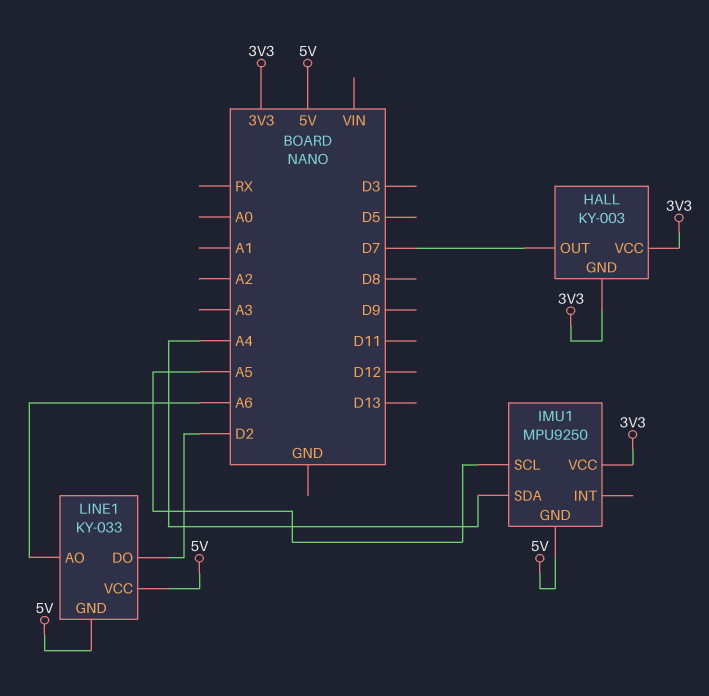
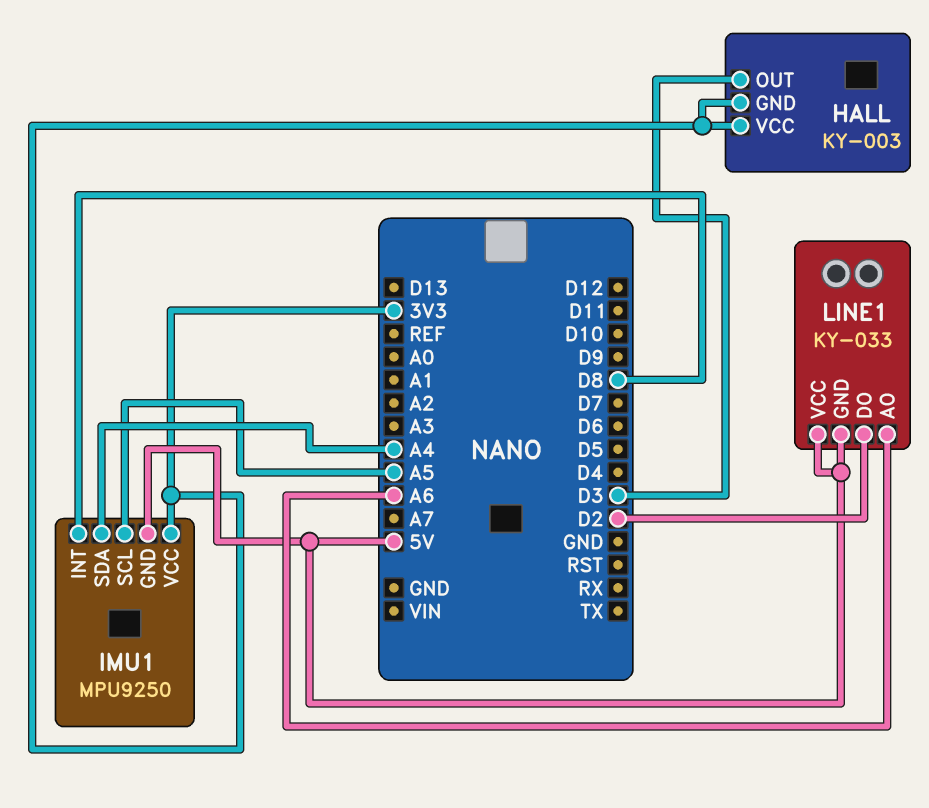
HALL pin OUT: D7 -> D3
IMU1 pin INT: none -> D8

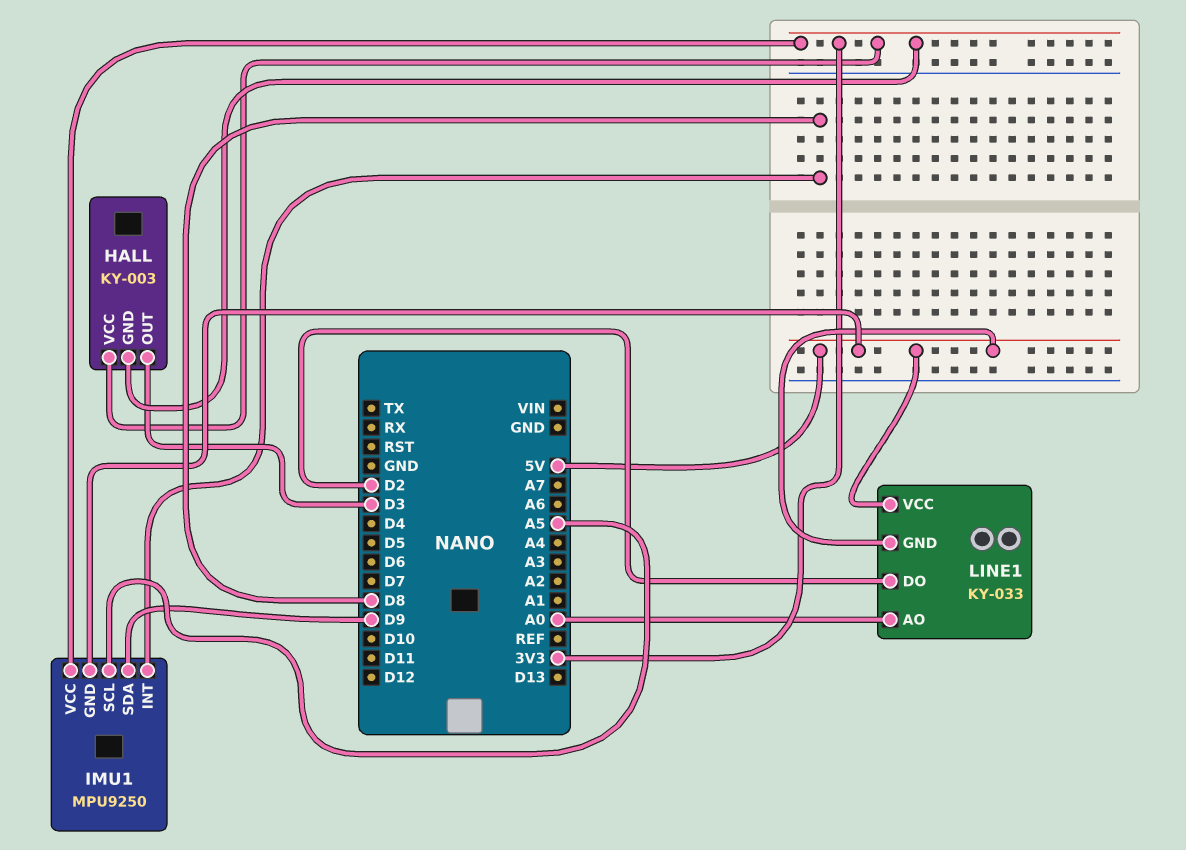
IMU1 pin SDA: A4 -> D9
LINE1 pin AO: A6 -> A0

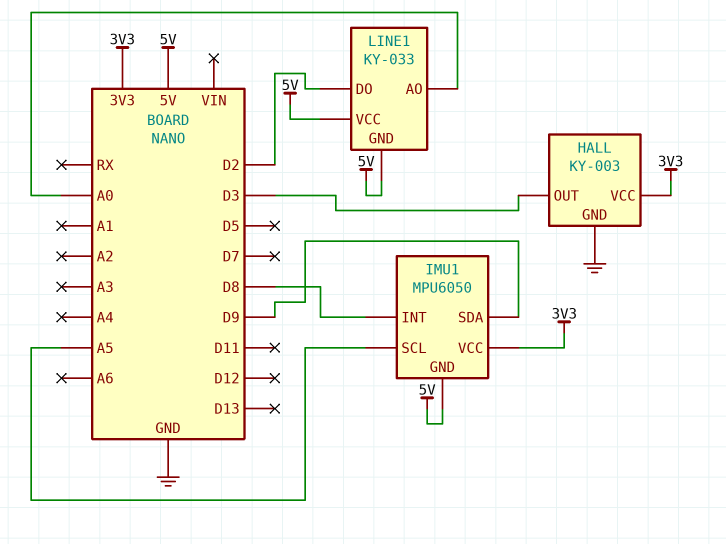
HALL pin GND: 3V3 -> GND
IMU1: MPU9250 -> MPU6050

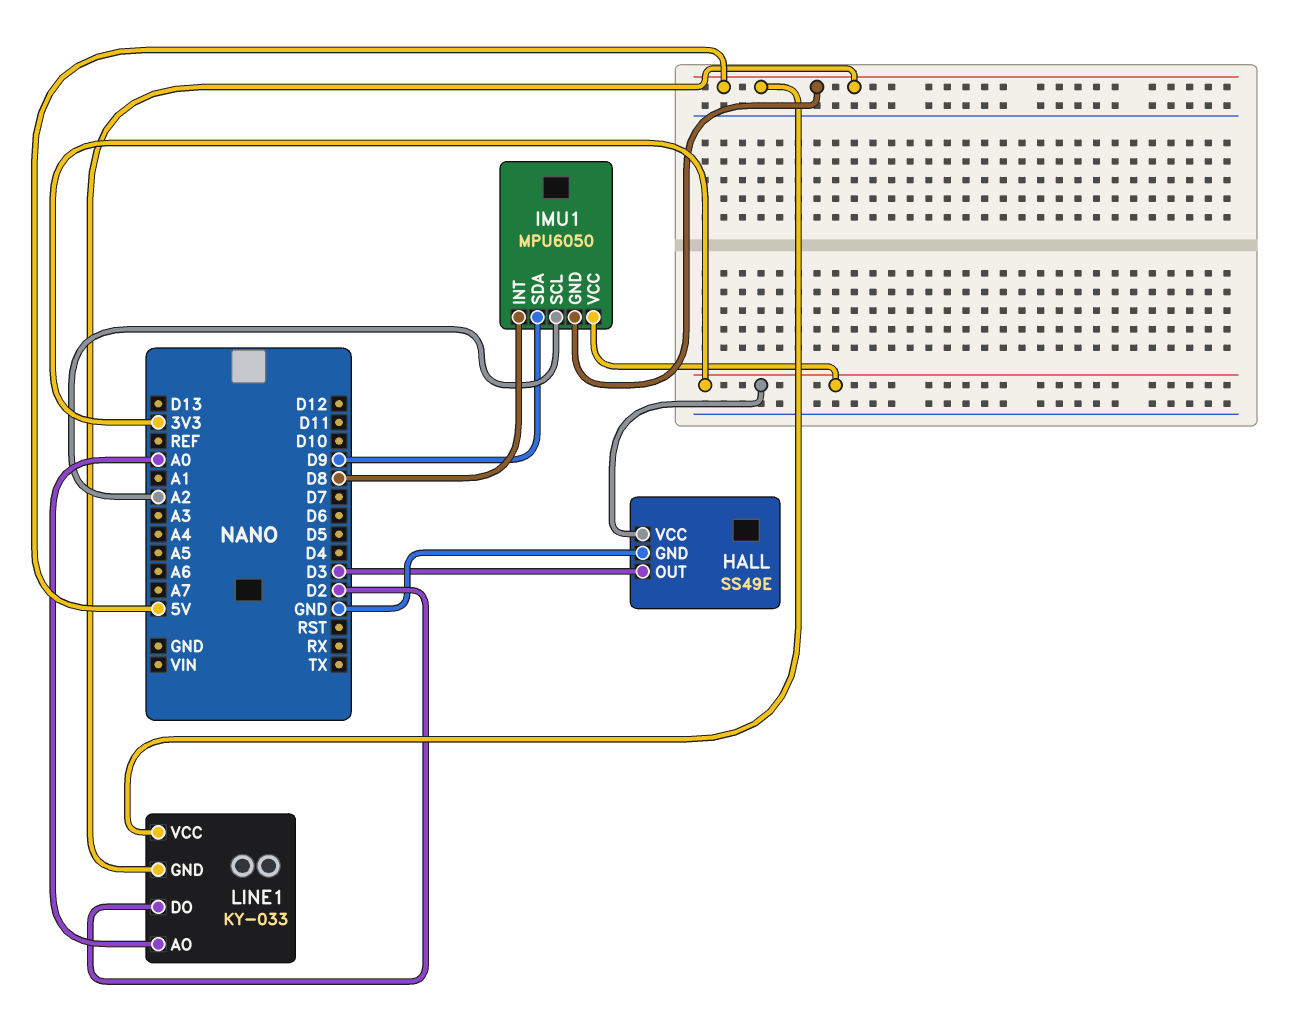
HALL: KY-003 -> SS49E
IMU1 pin SCL: A5 -> A2

